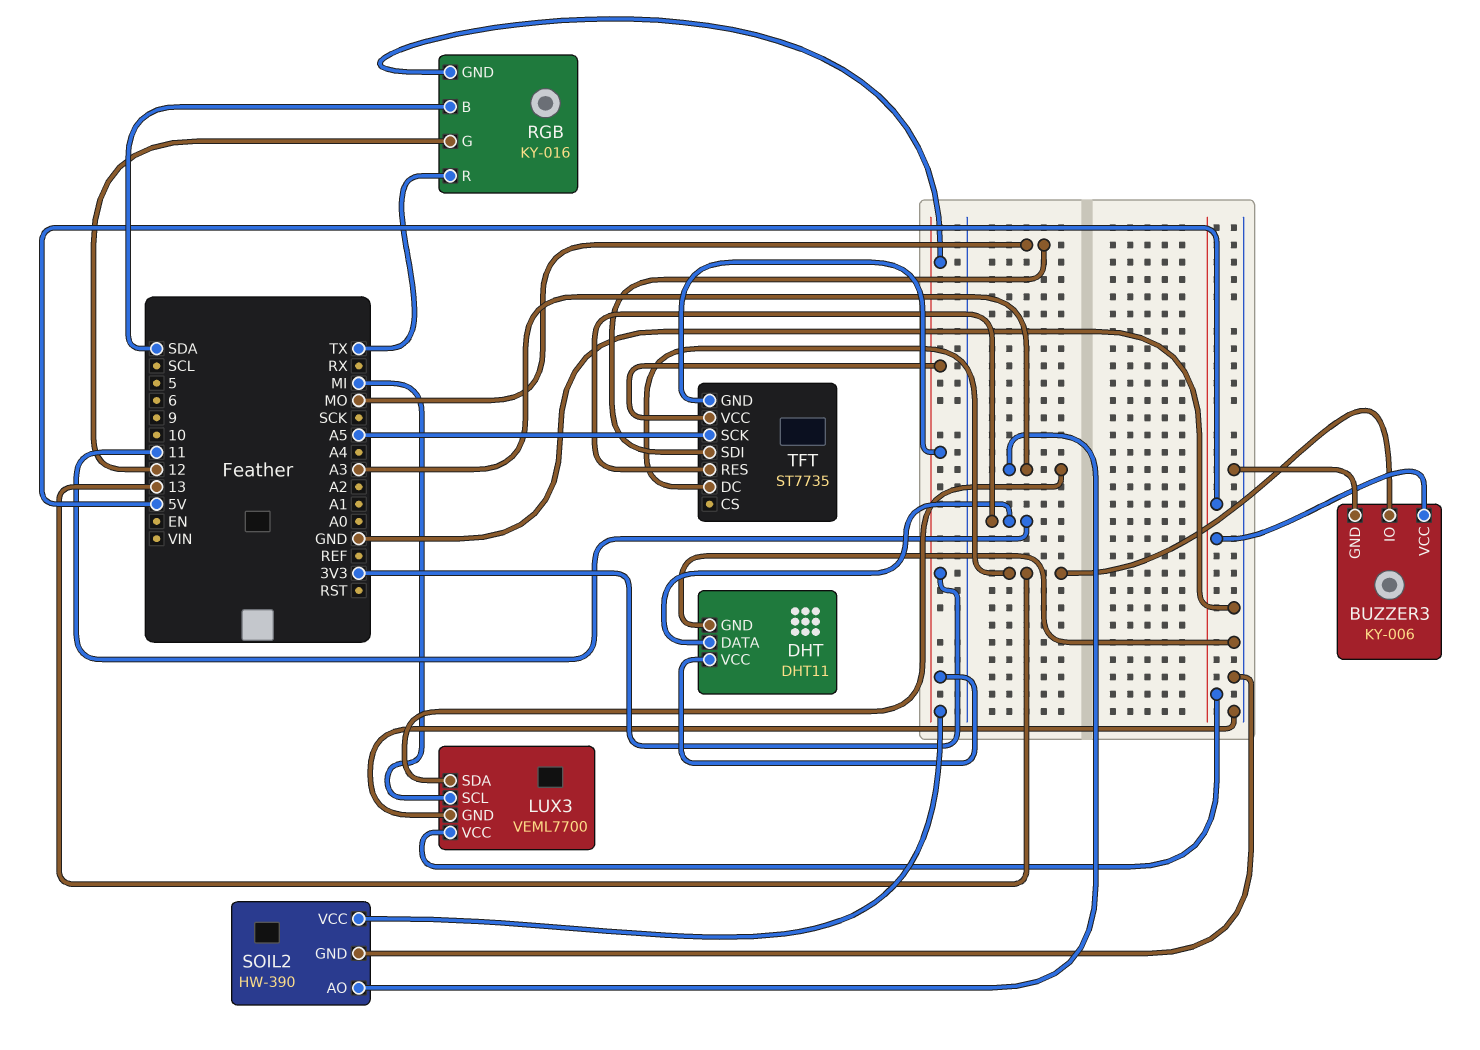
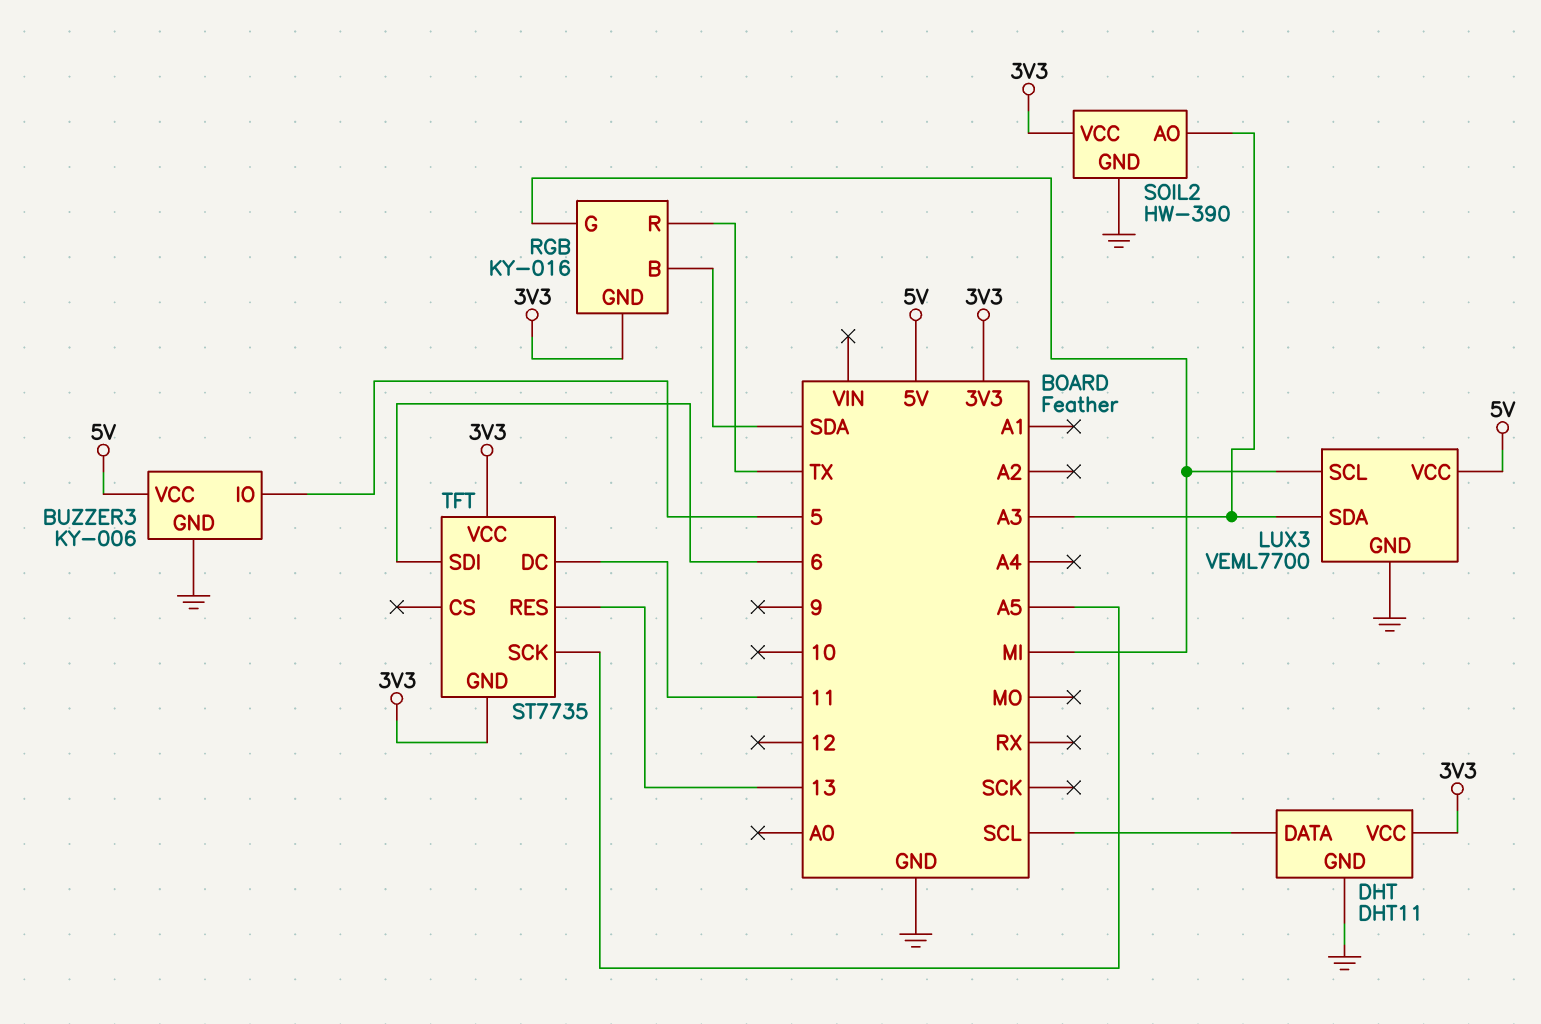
BUZZER3 pin IO: 13 -> 5
DHT pin DATA: 11 -> SCL
RGB pin G: 12 -> MI
TFT pin DC: 13 -> 11
TFT pin RES: 11 -> 13
TFT pin SDI: MO -> 6

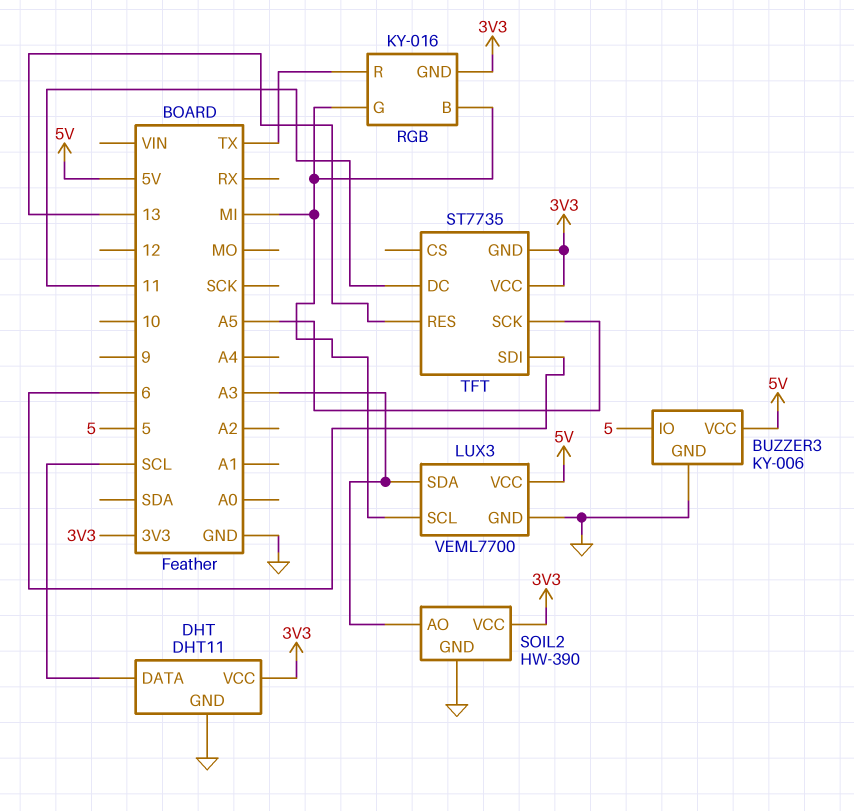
RGB pin B: SDA -> MI

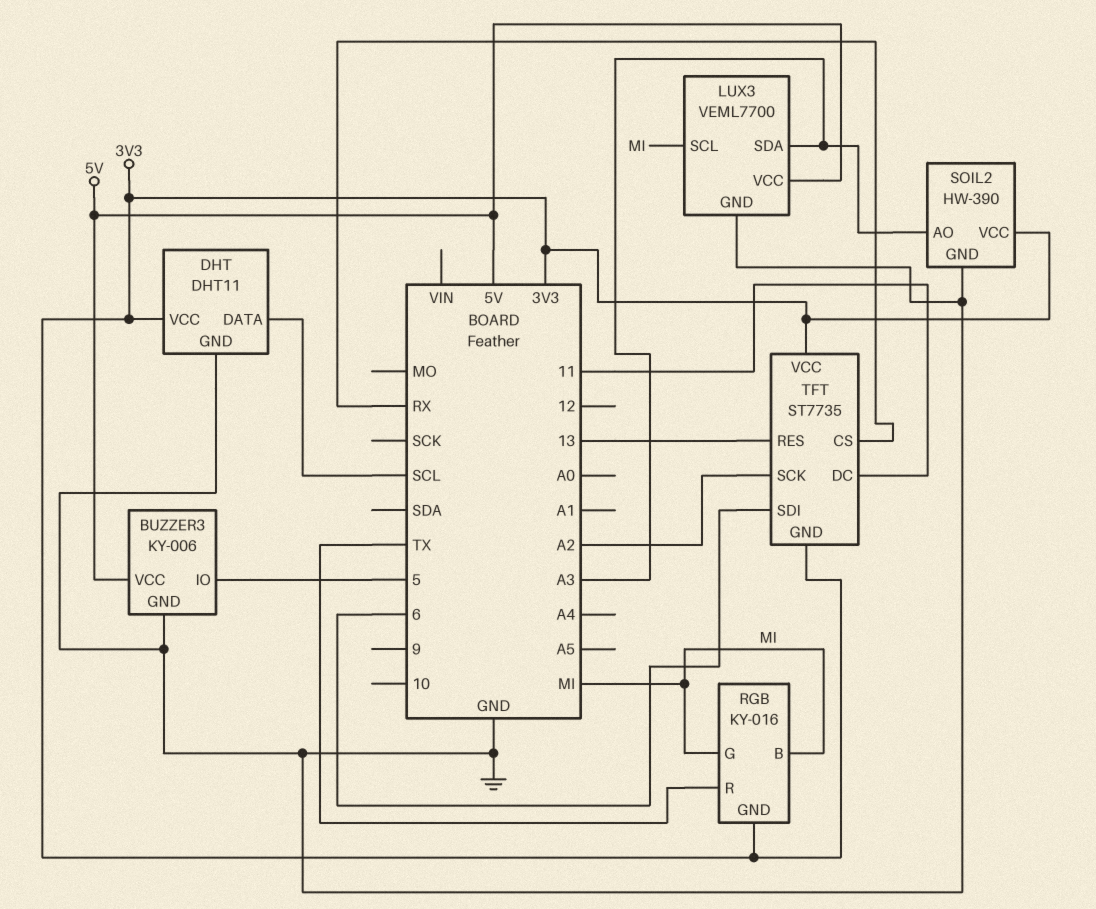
TFT pin CS: none -> RX
TFT pin SCK: A5 -> A2

